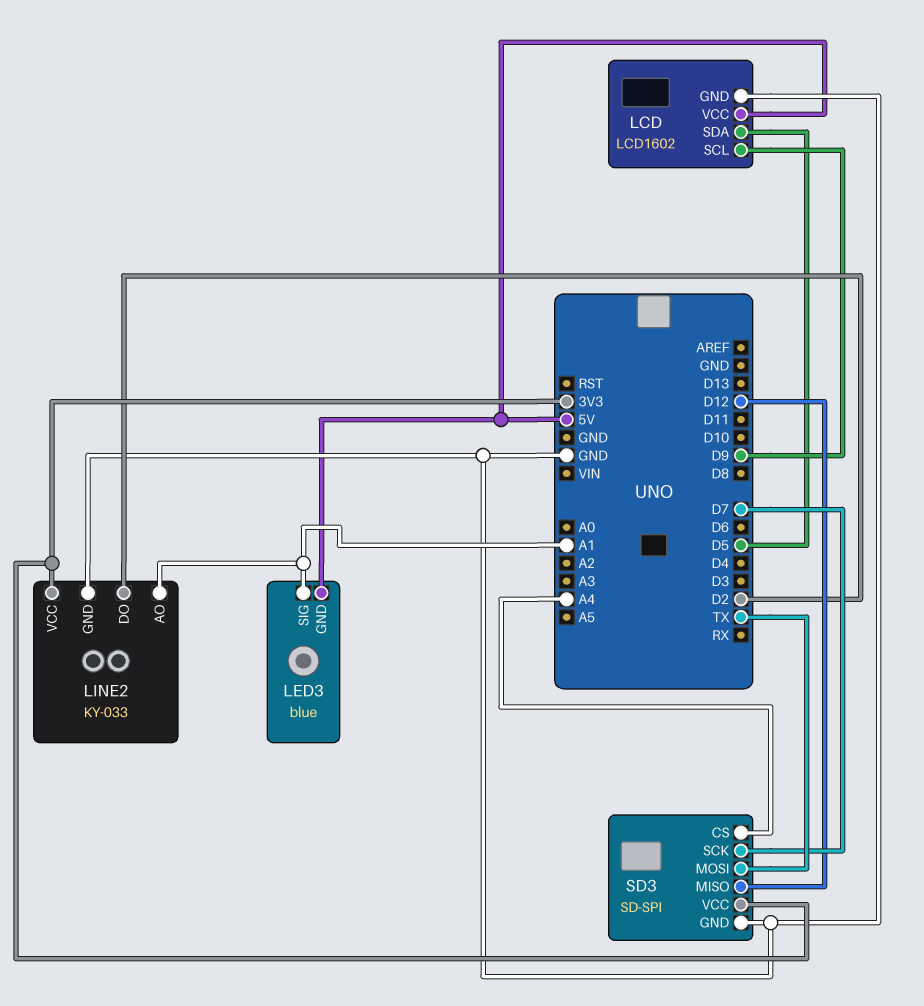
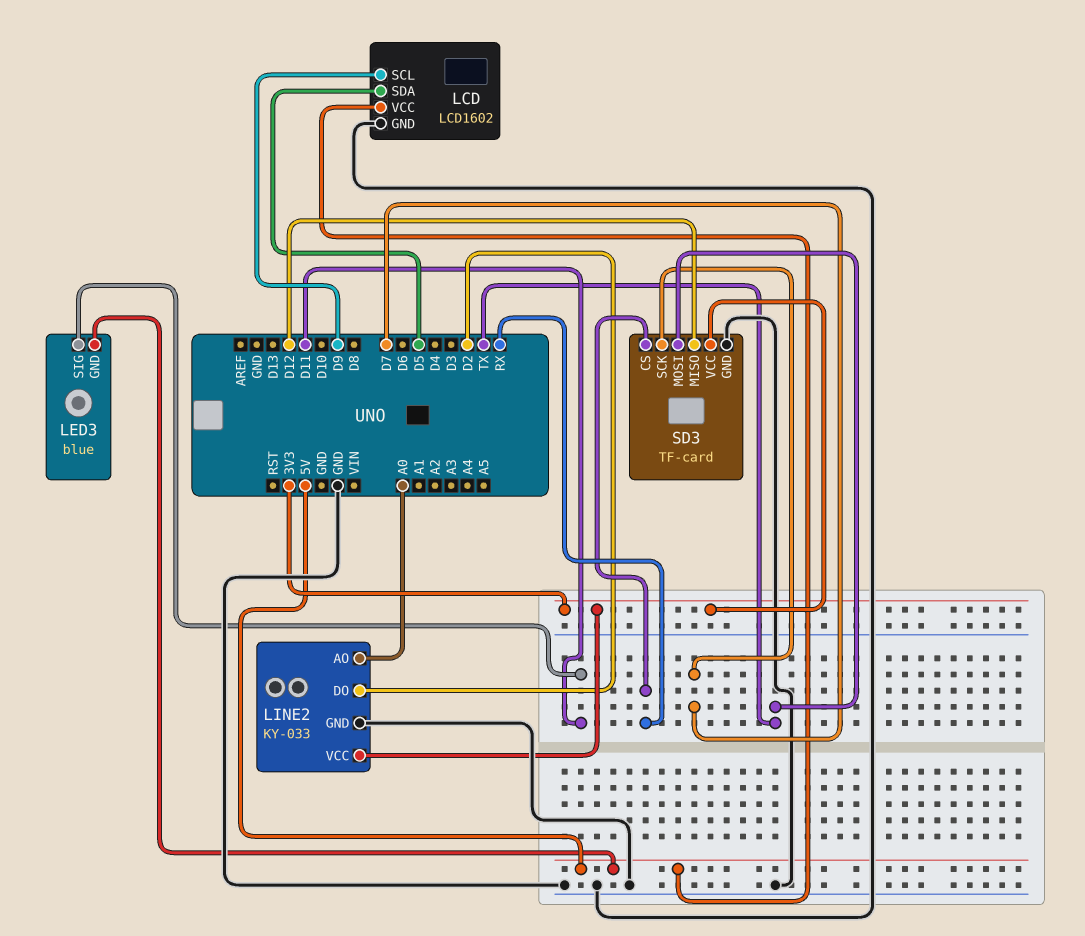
LED3 pin SIG: A1 -> D11
LINE2 pin AO: A1 -> A0
SD3: SD-SPI -> TF-card
SD3 pin CS: A4 -> RX

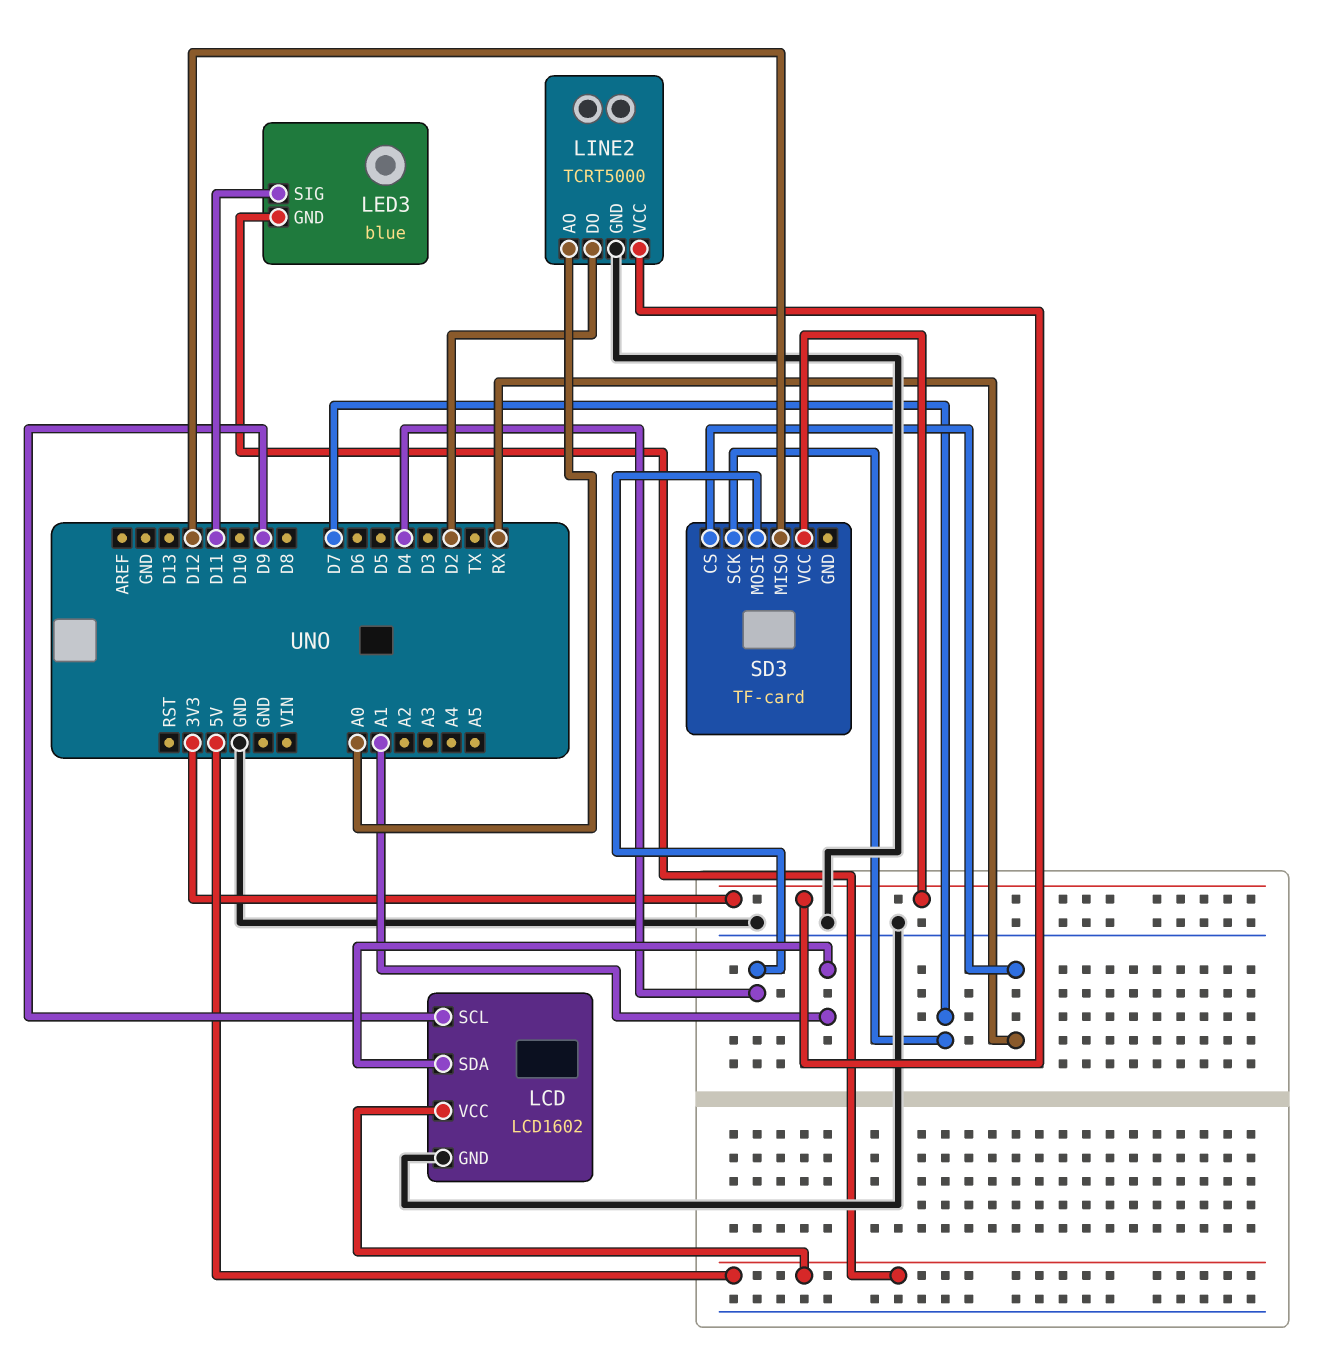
LCD pin SDA: D5 -> A1
LINE2: KY-033 -> TCRT5000
SD3 pin GND: GND -> none
SD3 pin MOSI: TX -> D4

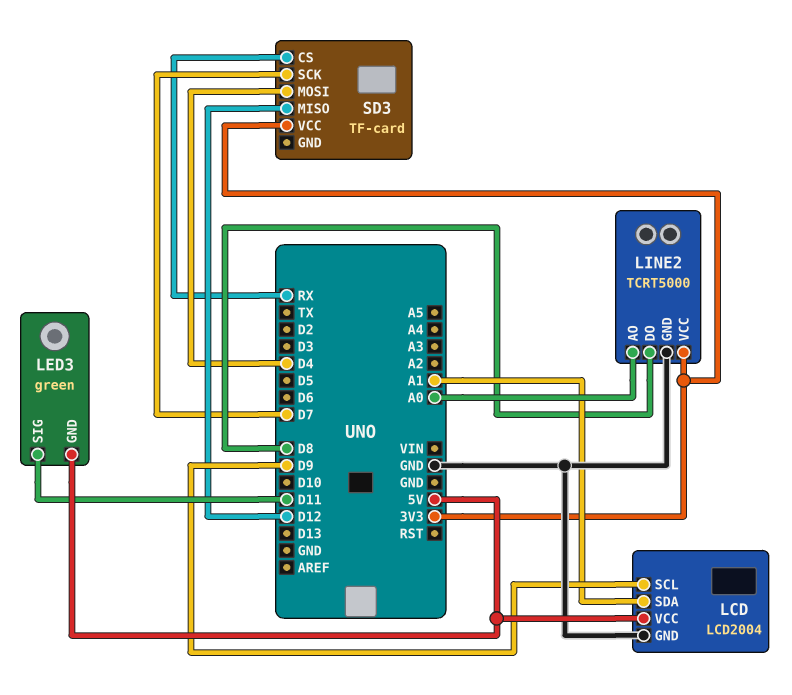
LCD: LCD1602 -> LCD2004
LED3: blue -> green
LINE2 pin DO: D2 -> D8

